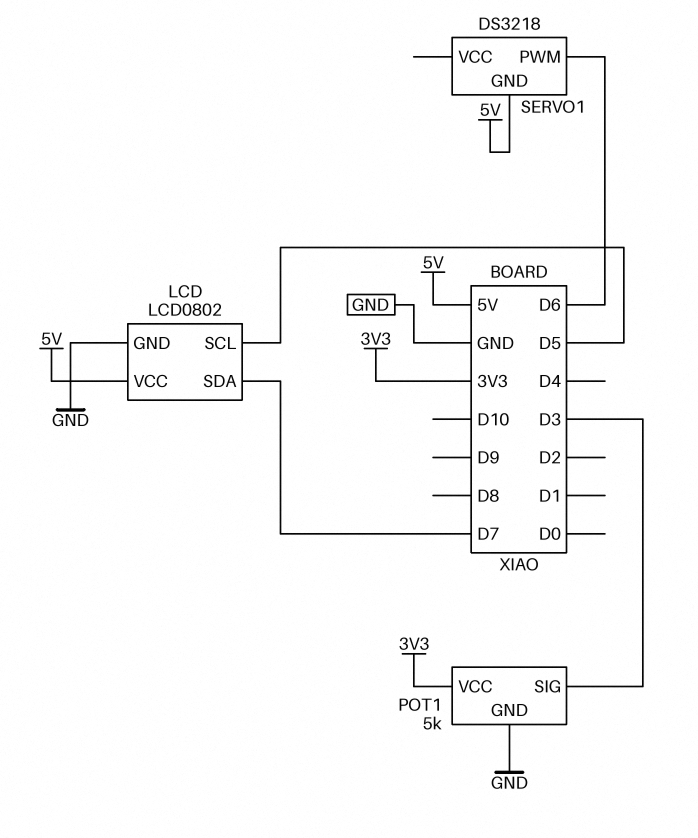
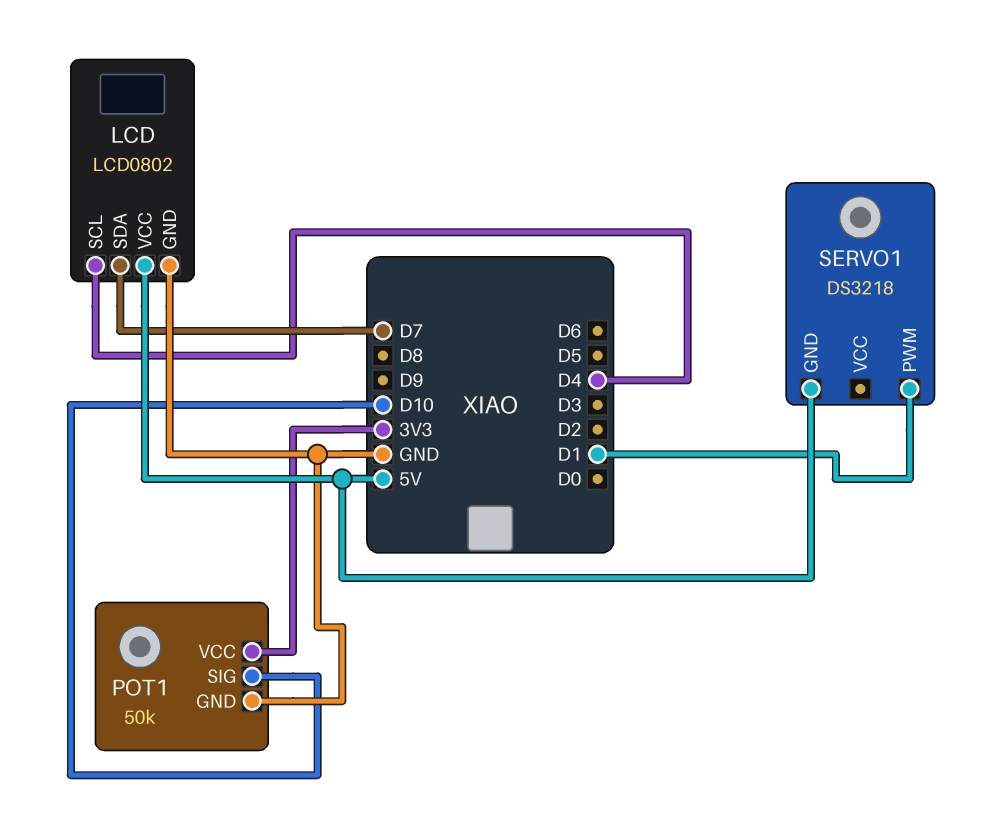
LCD pin SCL: D5 -> D4
POT1: 5k -> 50k
POT1 pin SIG: D3 -> D10
SERVO1 pin PWM: D6 -> D1

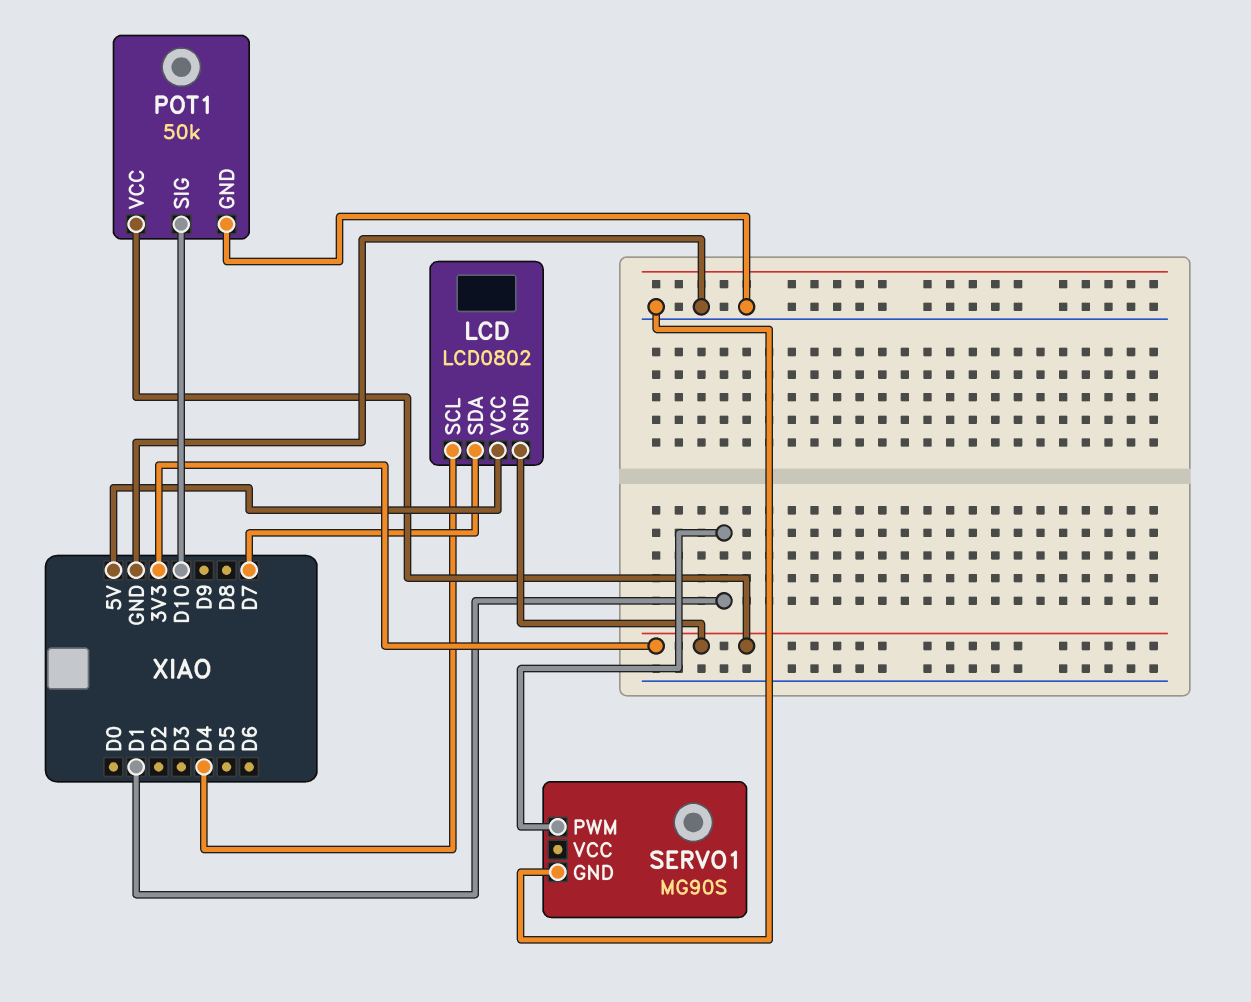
LCD pin GND: GND -> 3V3
SERVO1: DS3218 -> MG90S
SERVO1 pin GND: 5V -> GND

